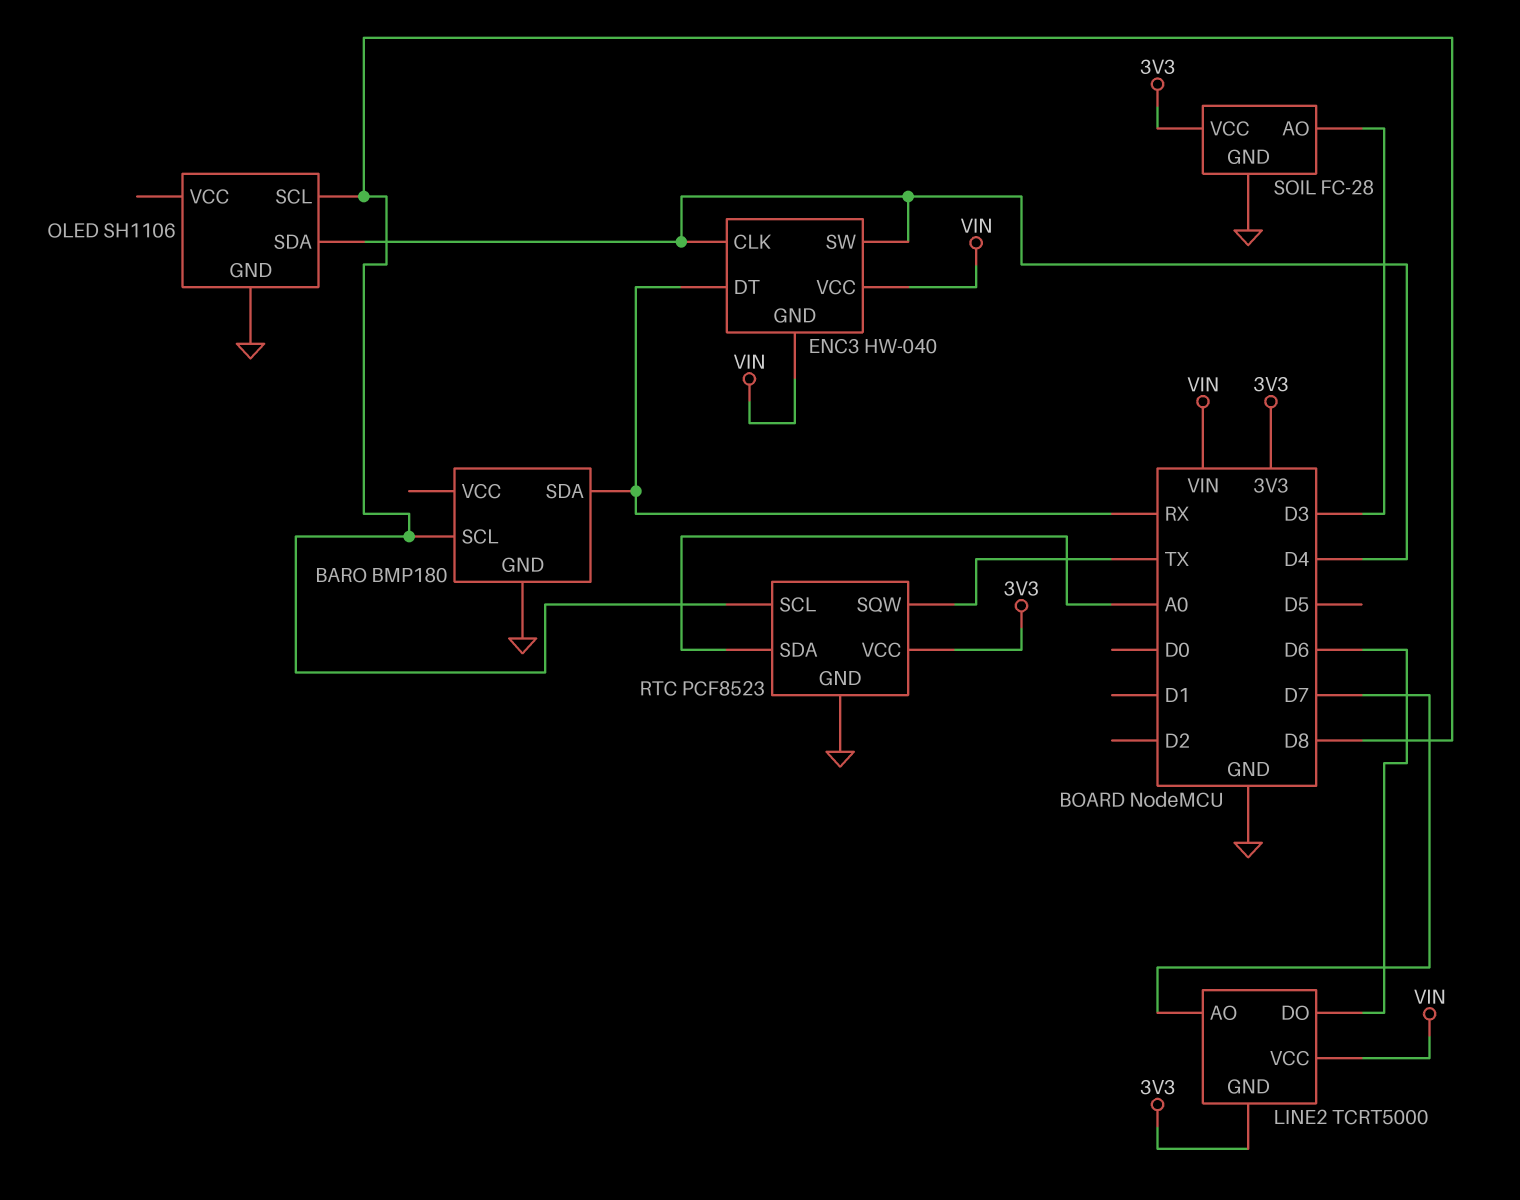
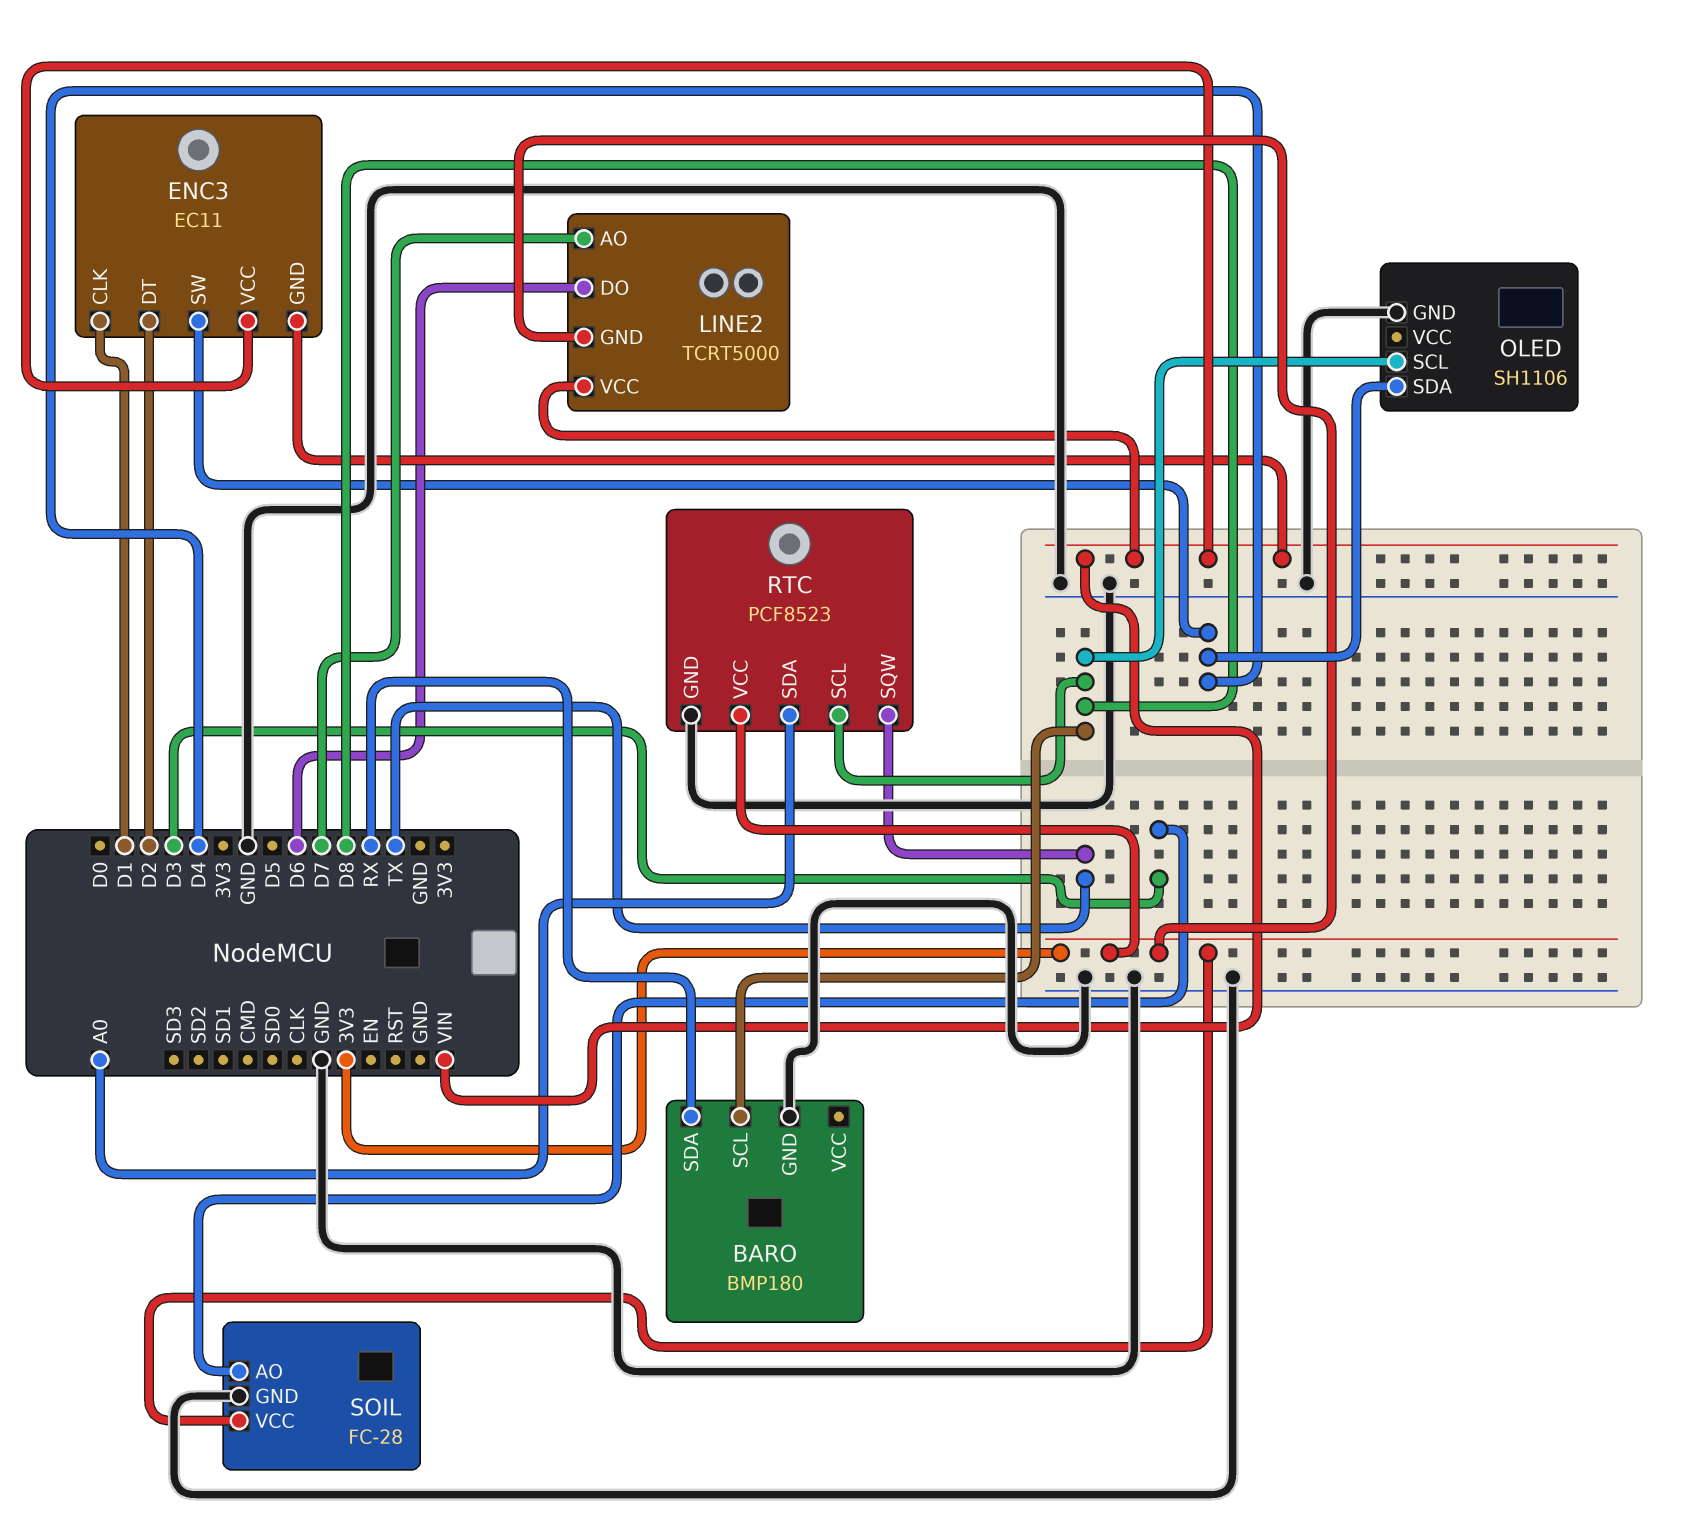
ENC3: HW-040 -> EC11
ENC3 pin CLK: D4 -> D1
ENC3 pin DT: RX -> D2

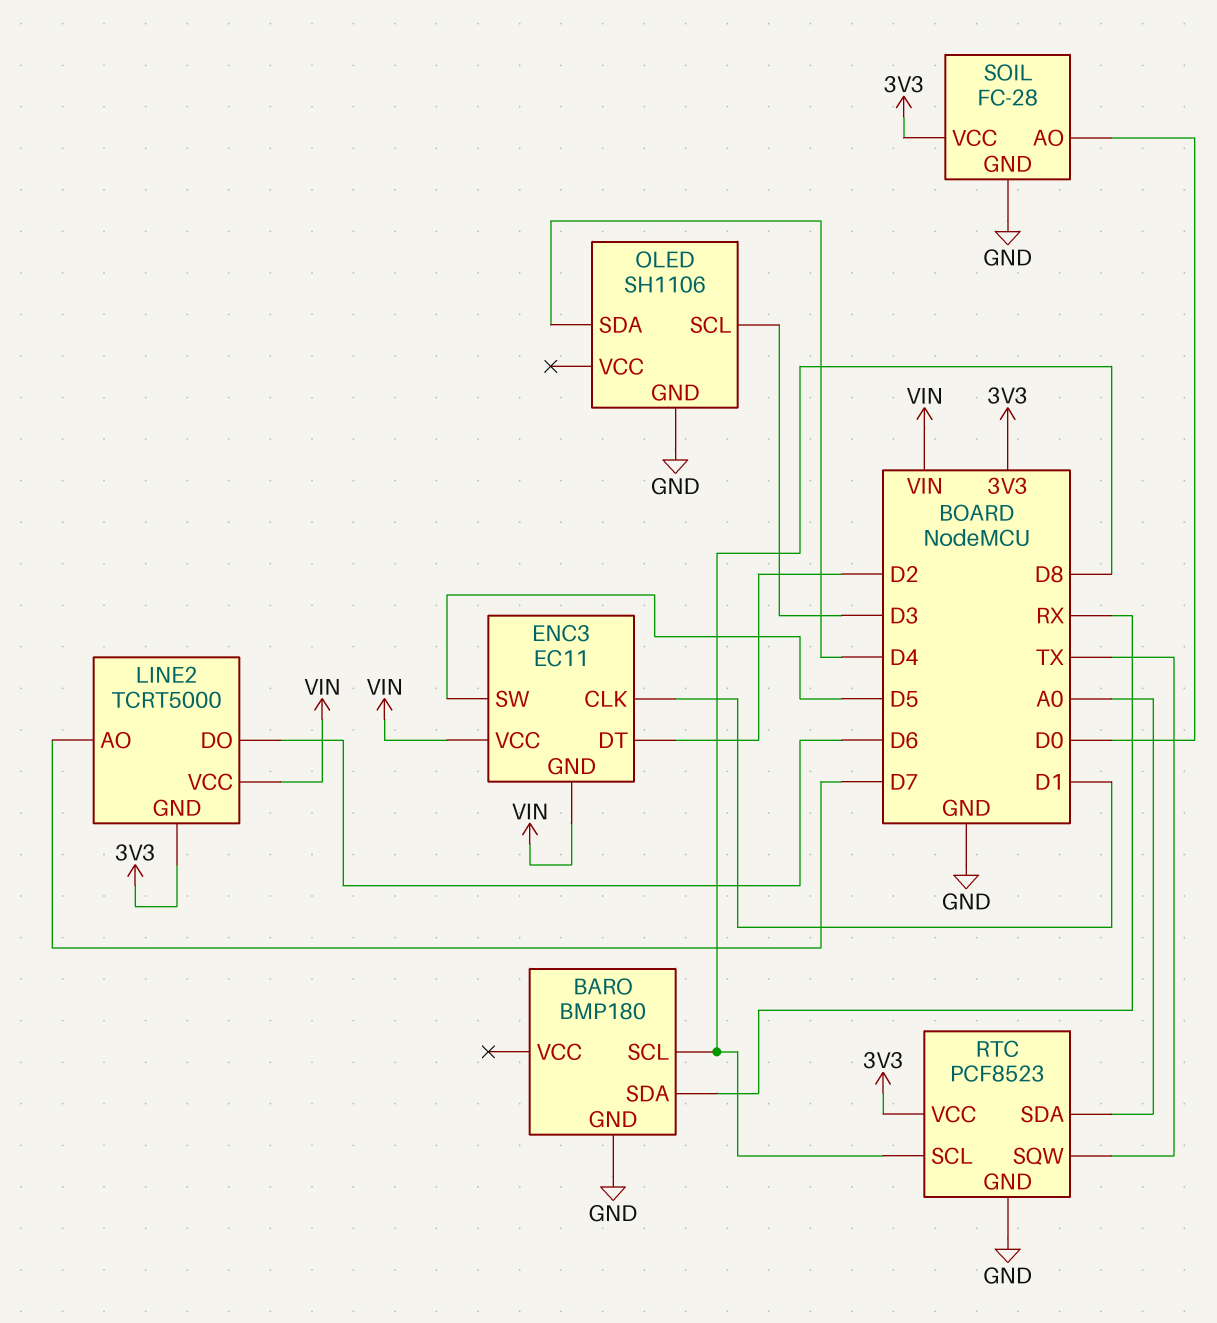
ENC3 pin SW: D4 -> D5
OLED pin SCL: D8 -> D3
SOIL pin AO: D3 -> D0

